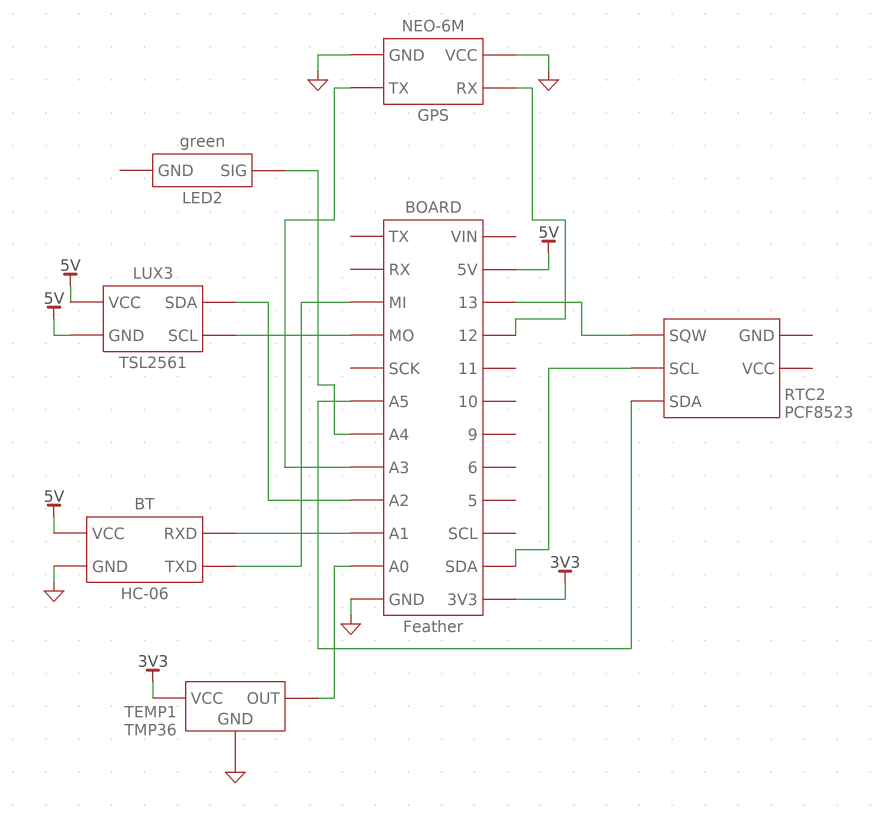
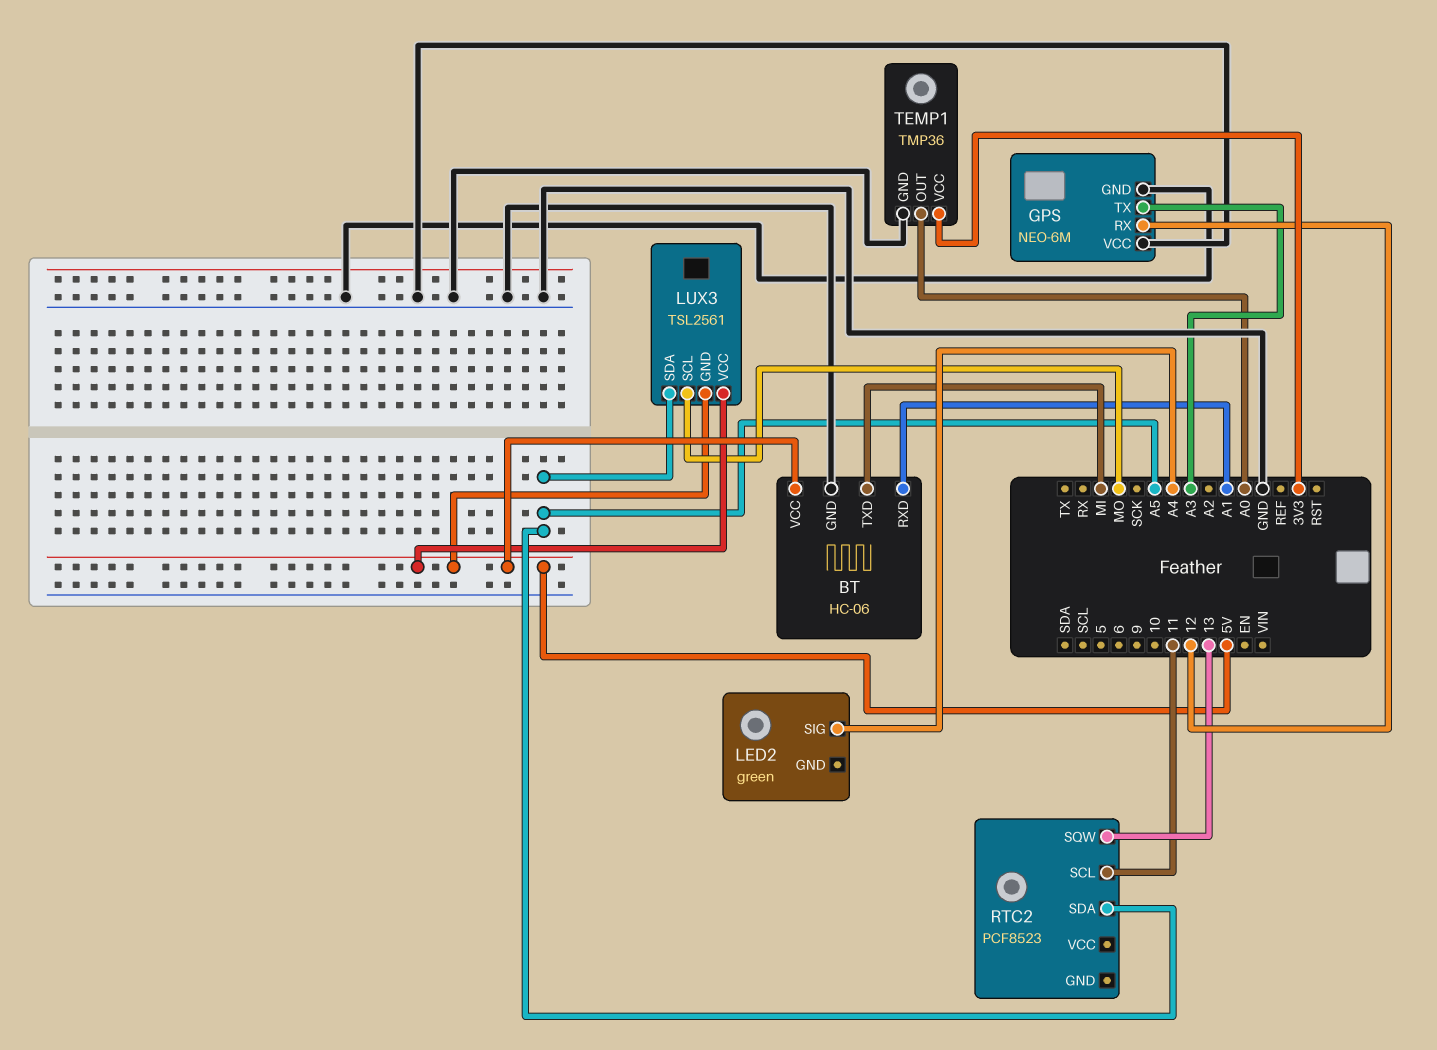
LUX3 pin SDA: A2 -> A5
RTC2 pin SCL: SDA -> 11

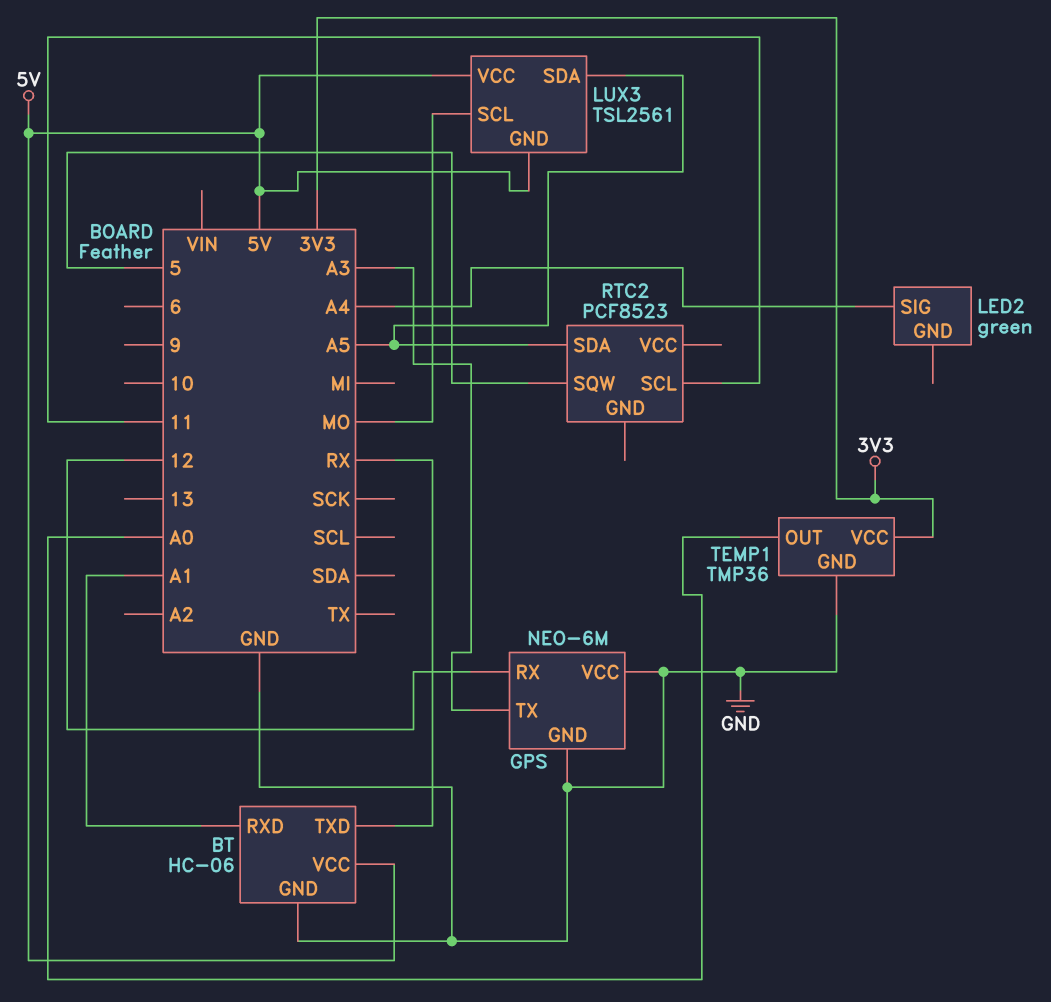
BT pin TXD: MI -> RX
RTC2 pin SQW: 13 -> 5

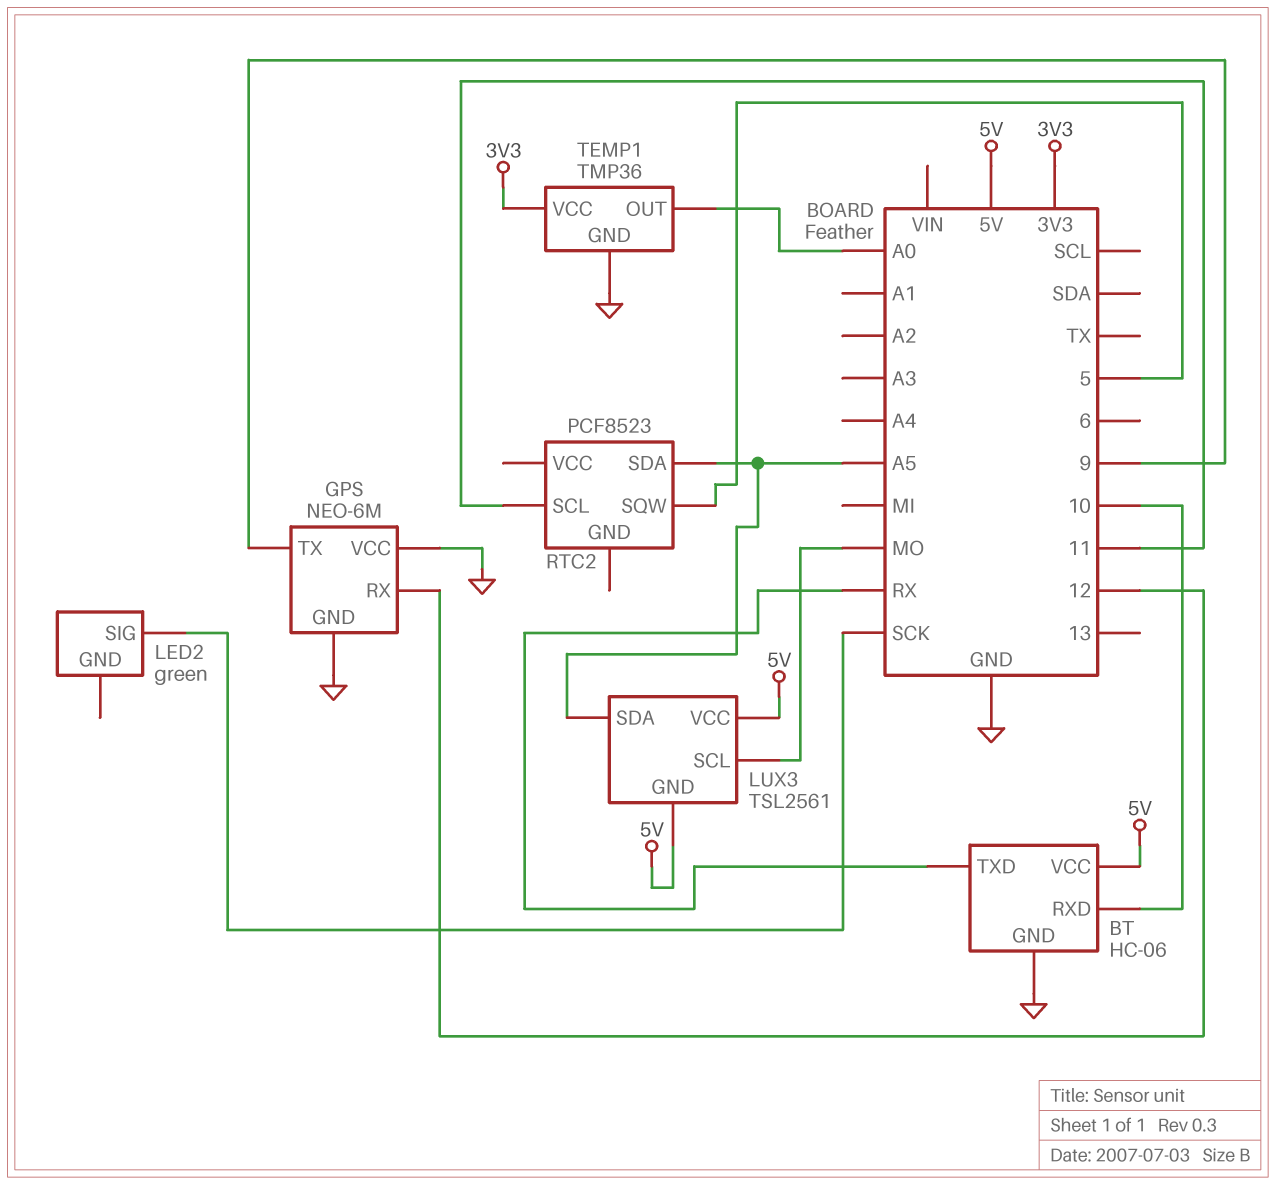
BT pin RXD: A1 -> 10
GPS pin TX: A3 -> 9
LED2 pin SIG: A4 -> SCK

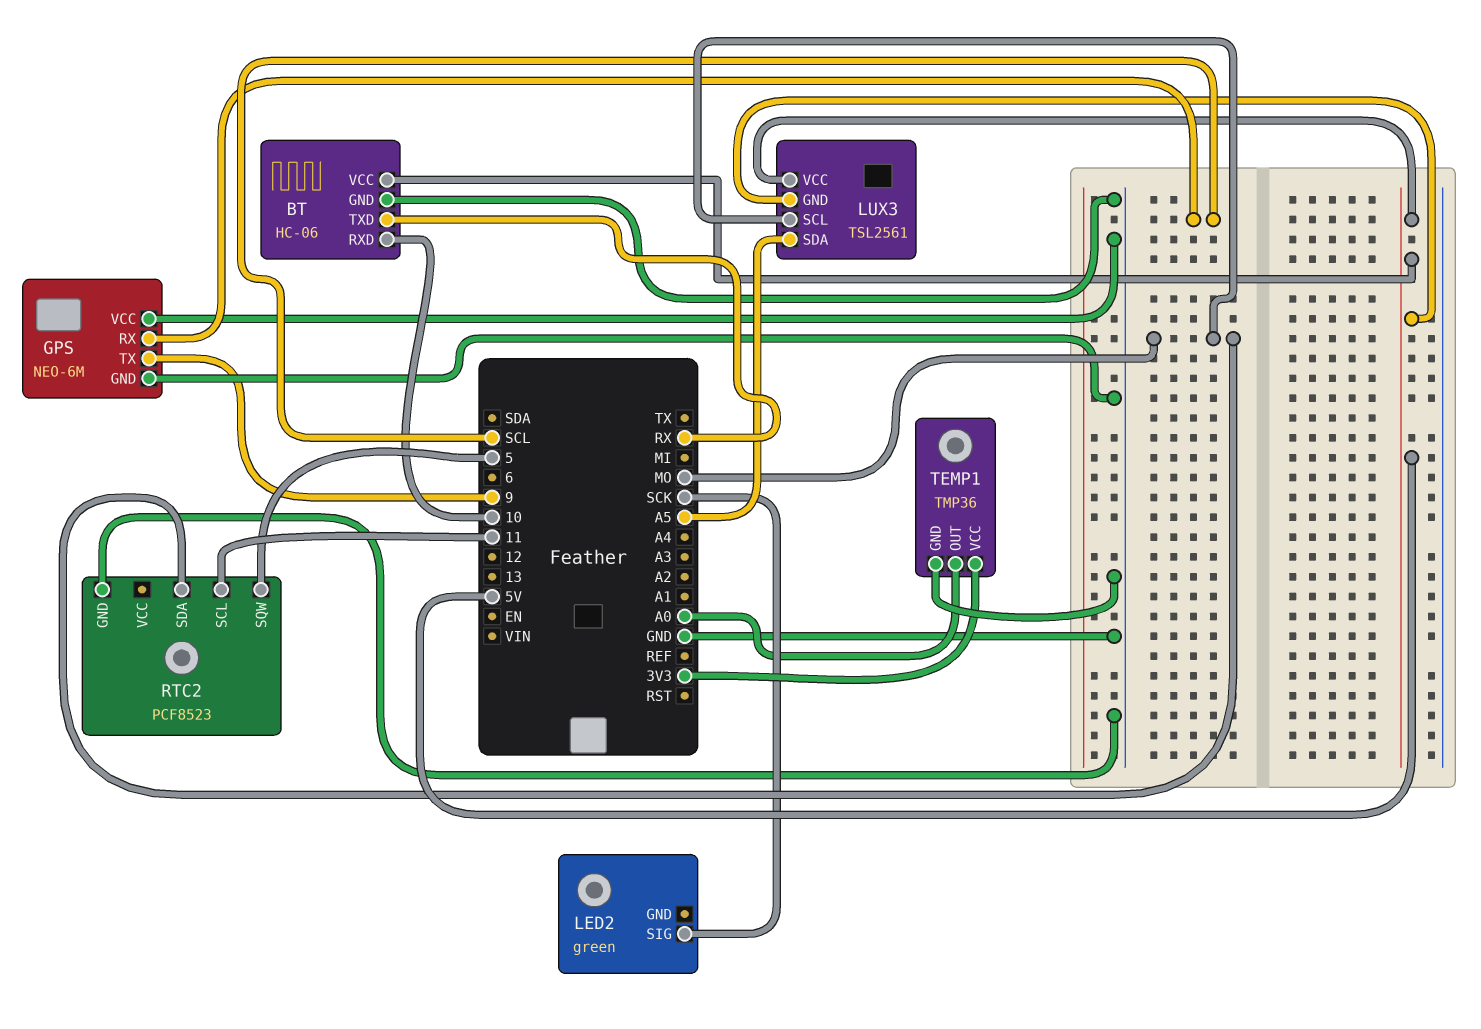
GPS pin RX: 12 -> SCL
RTC2 pin GND: none -> GND
RTC2 pin SDA: A5 -> MO

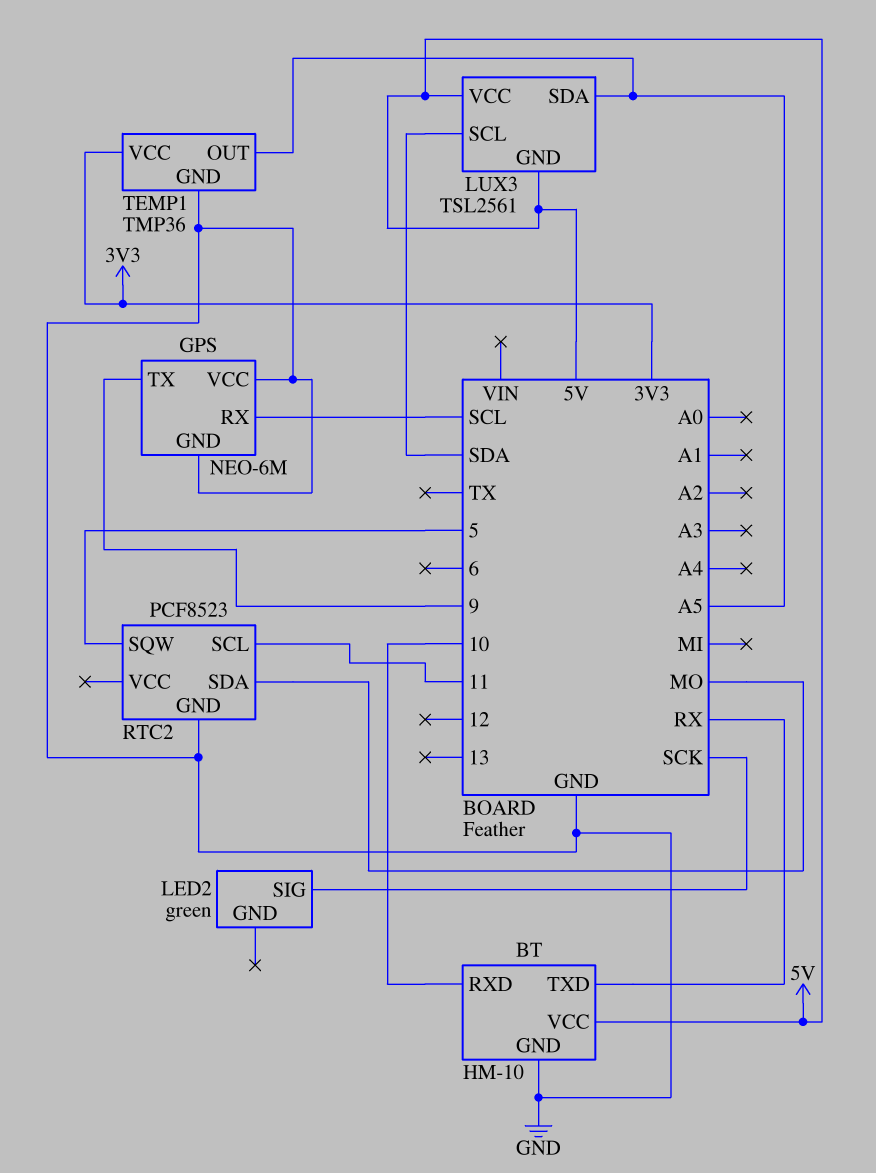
BT: HC-06 -> HM-10
LUX3 pin SCL: MO -> SDA
TEMP1 pin OUT: A0 -> A5

